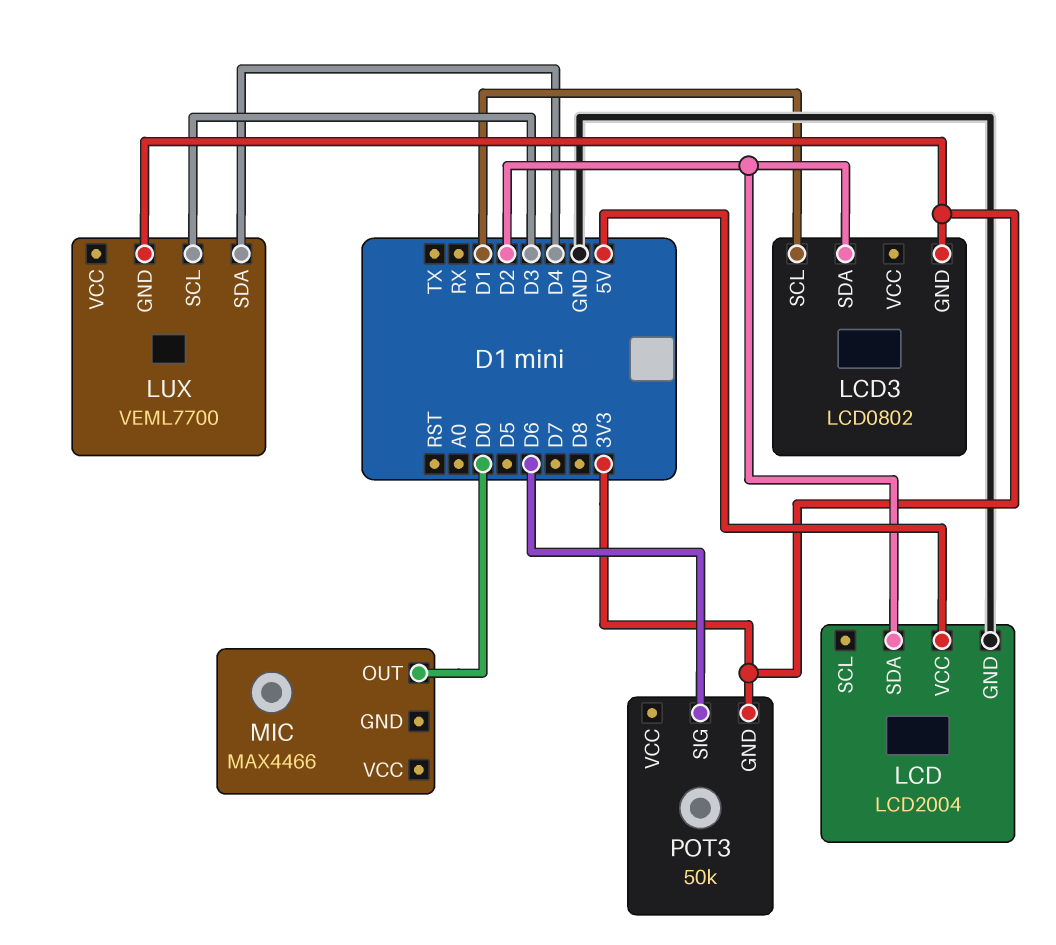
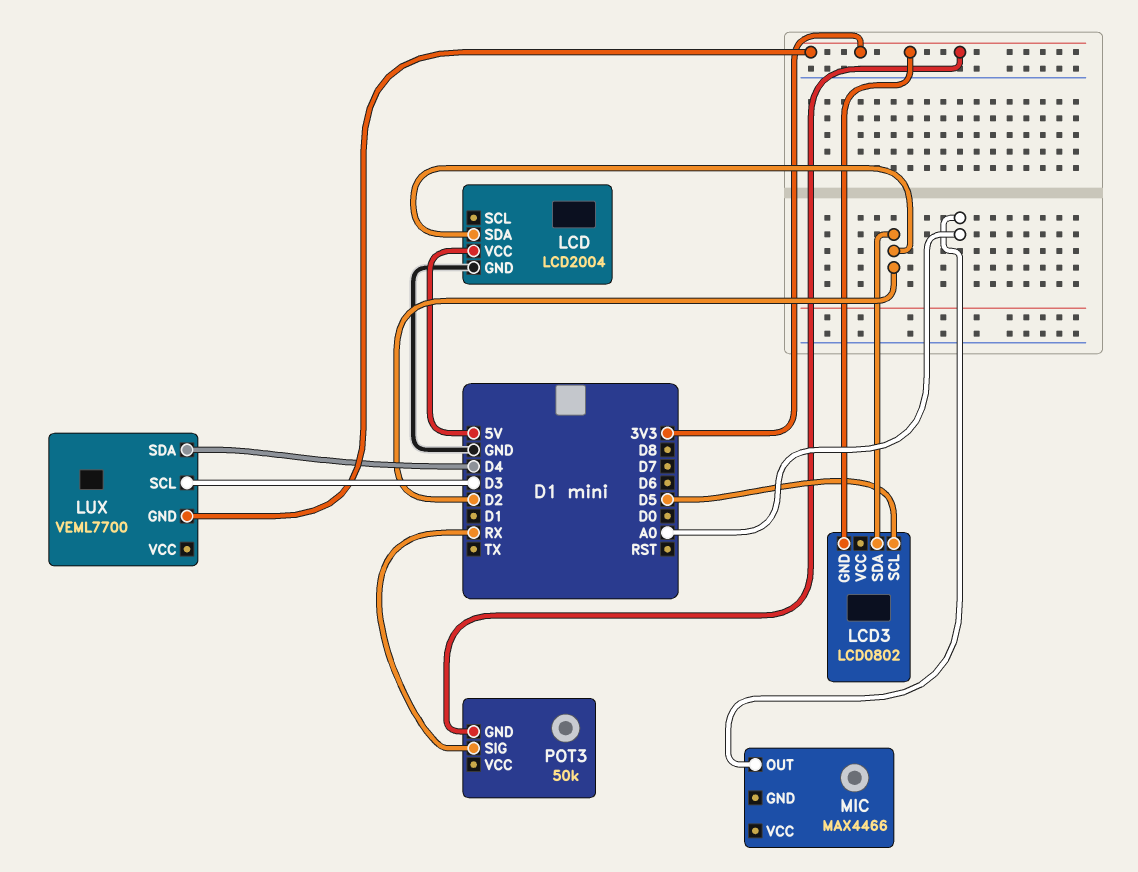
LCD3 pin SCL: D1 -> D5
MIC pin OUT: D0 -> A0
POT3 pin SIG: D6 -> RX

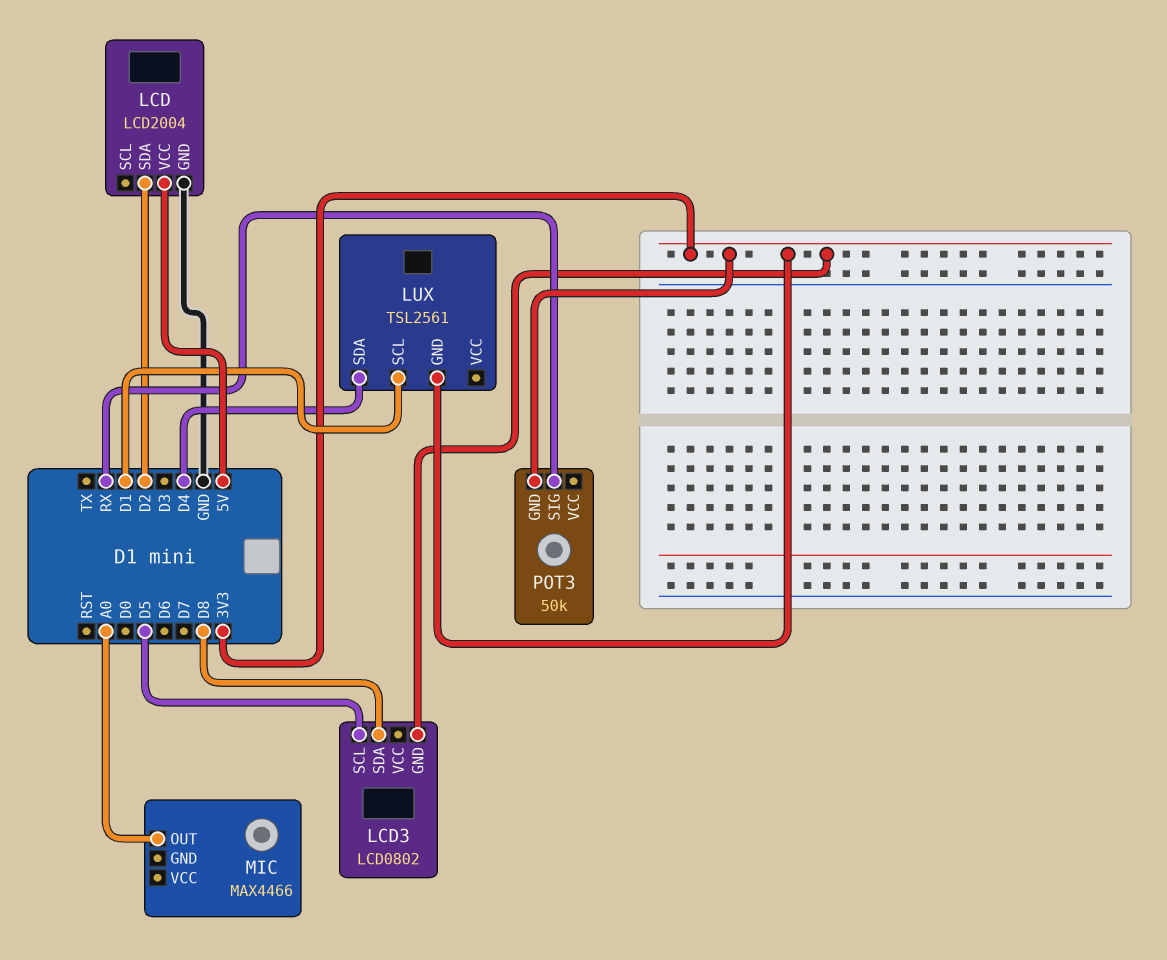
LCD3 pin SDA: D2 -> D8
LUX: VEML7700 -> TSL2561
LUX pin SCL: D3 -> D1

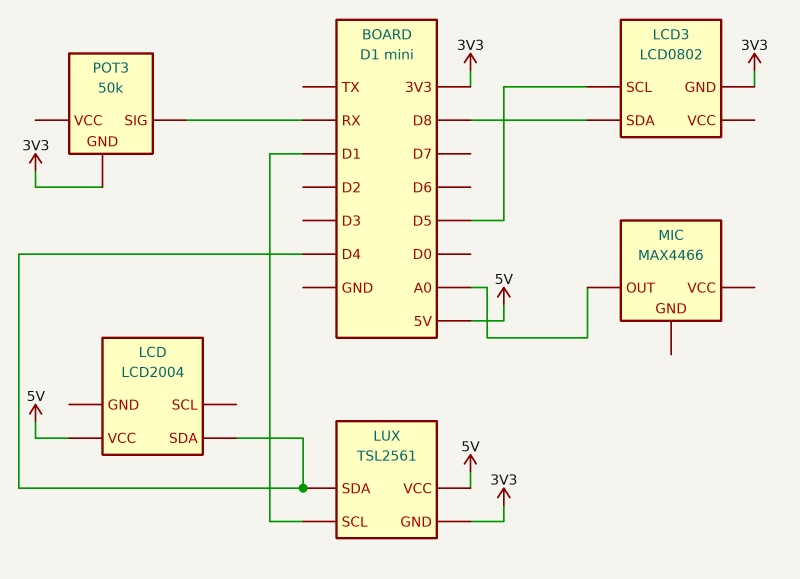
LCD pin GND: GND -> none
LCD pin SDA: D2 -> D4
LUX pin VCC: none -> 5V

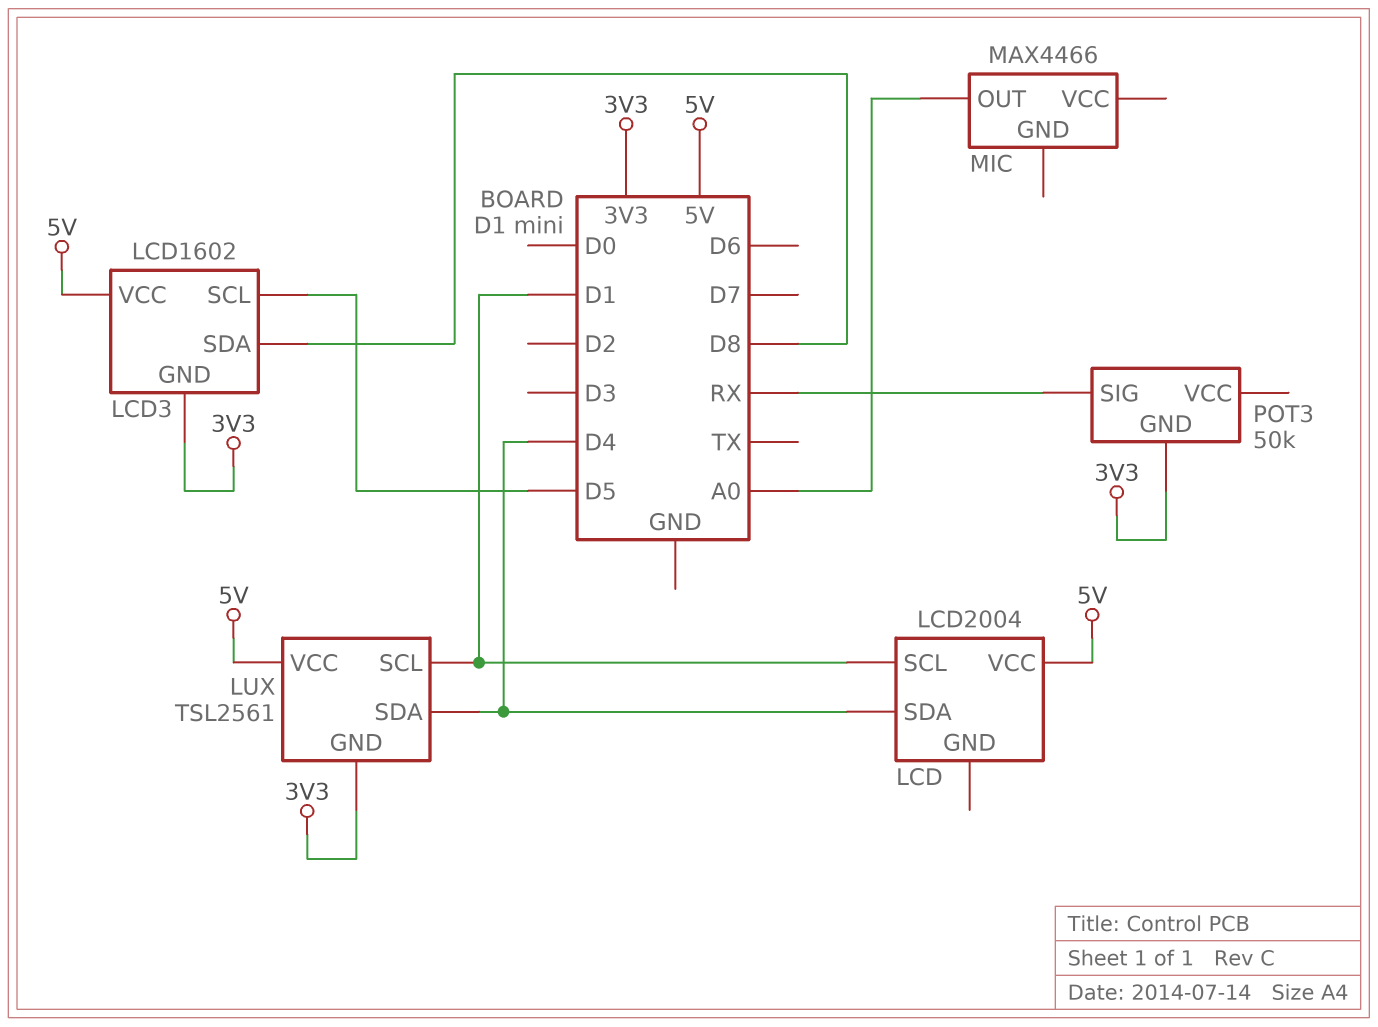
LCD pin SCL: none -> D1
LCD3: LCD0802 -> LCD1602
LCD3 pin VCC: none -> 5V

